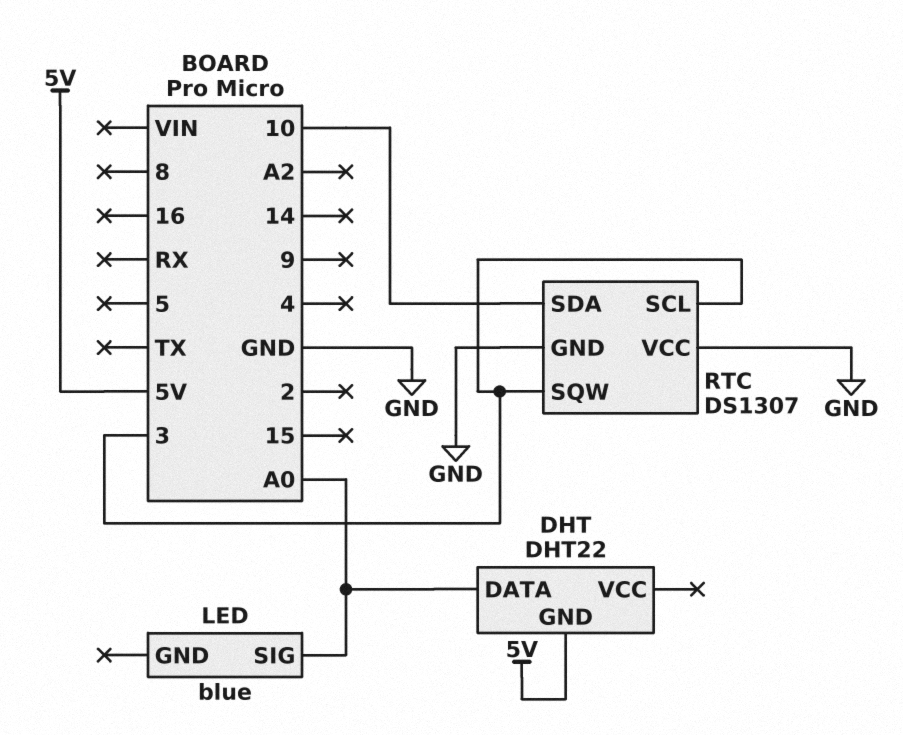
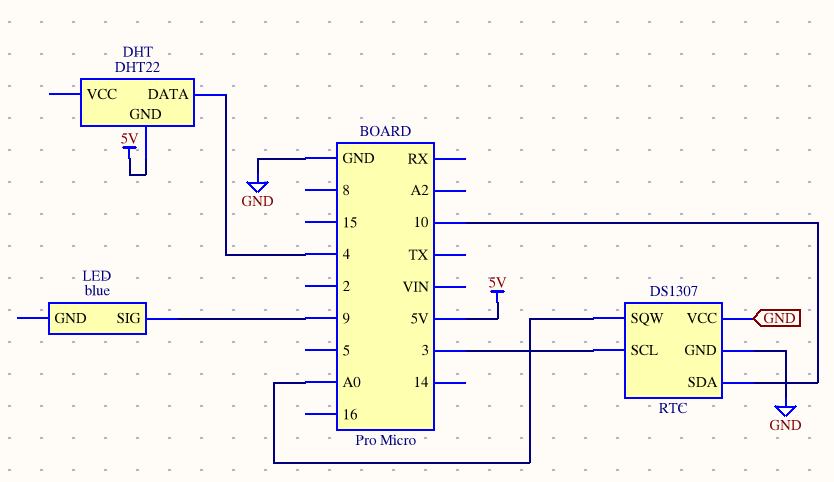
DHT pin DATA: A0 -> 4
LED pin SIG: A0 -> 9
RTC pin SQW: 3 -> A0

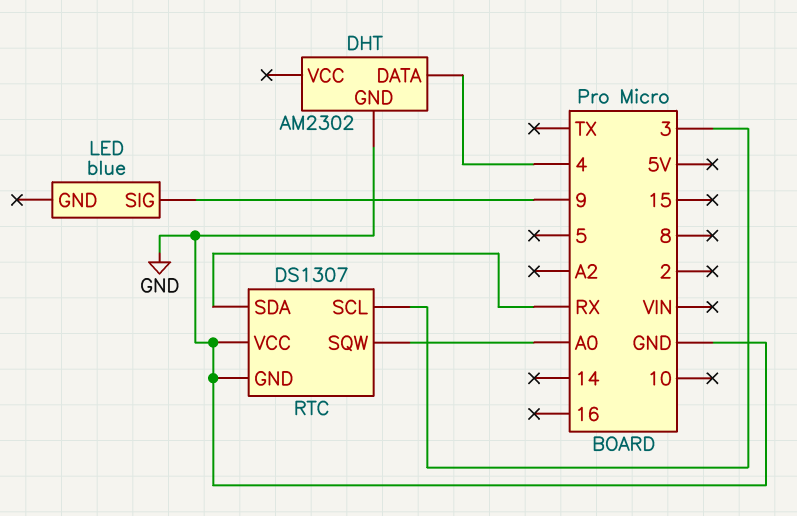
DHT: DHT22 -> AM2302
DHT pin GND: 5V -> GND
RTC pin SDA: 10 -> RX

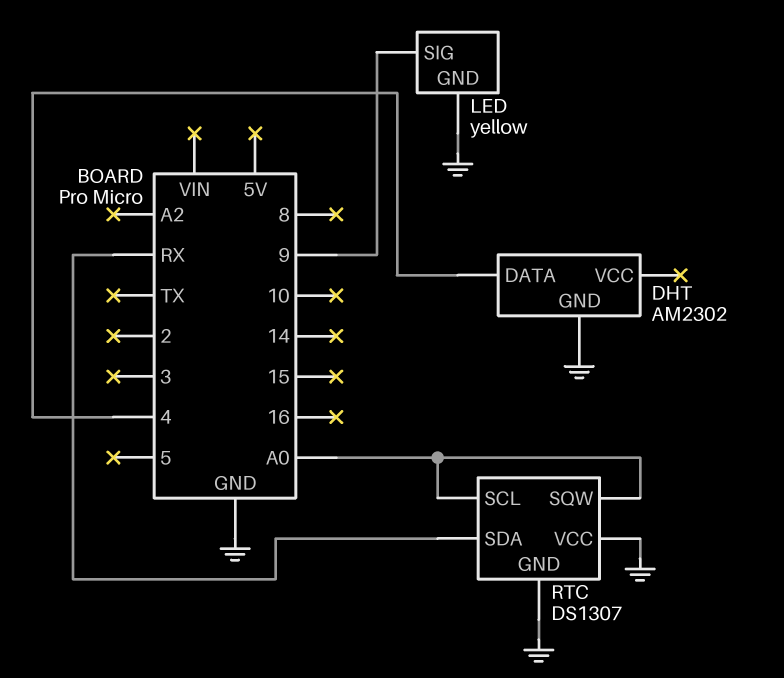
LED: blue -> yellow
LED pin GND: none -> GND
RTC pin SCL: 3 -> A0

